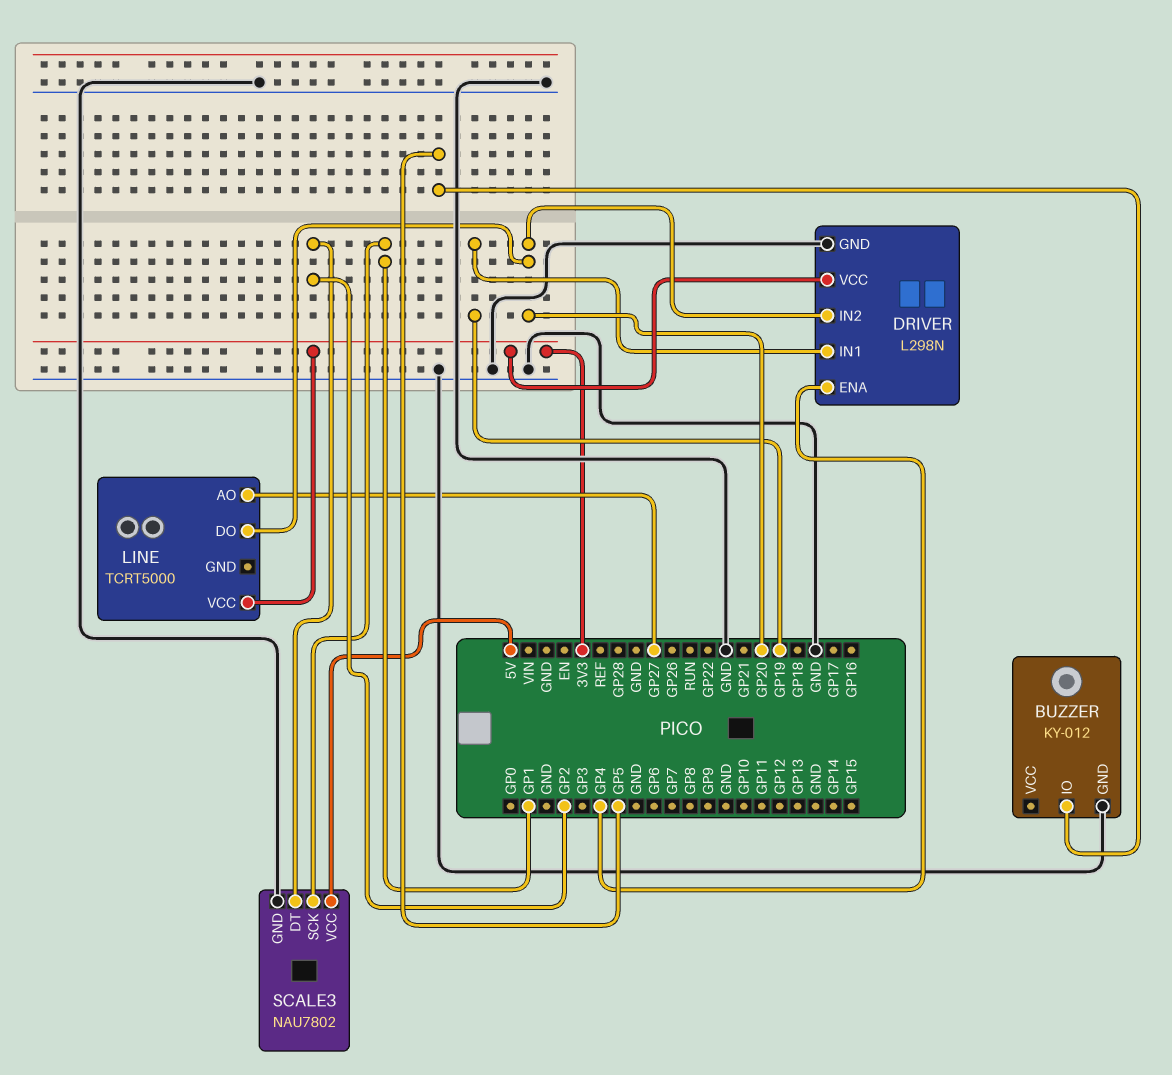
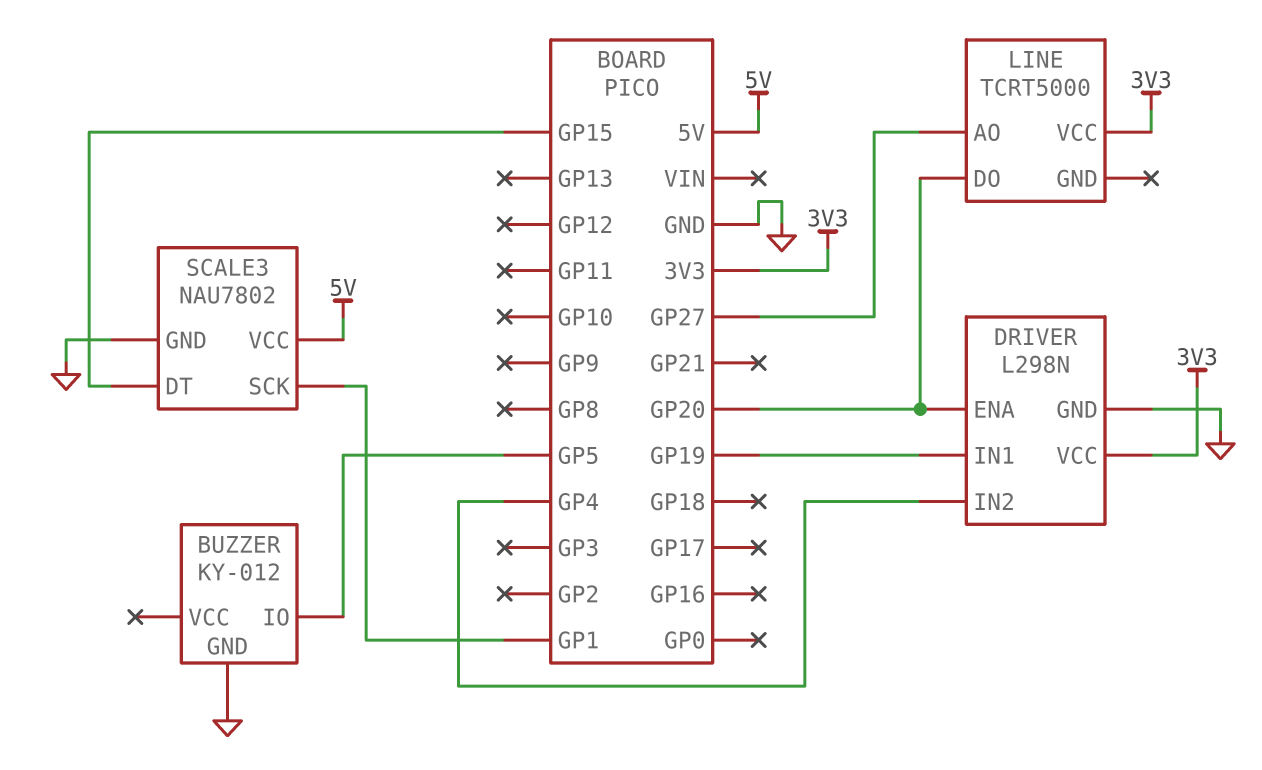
DRIVER pin ENA: GP4 -> GP20
DRIVER pin IN2: GP20 -> GP4
SCALE3 pin DT: GP2 -> GP15

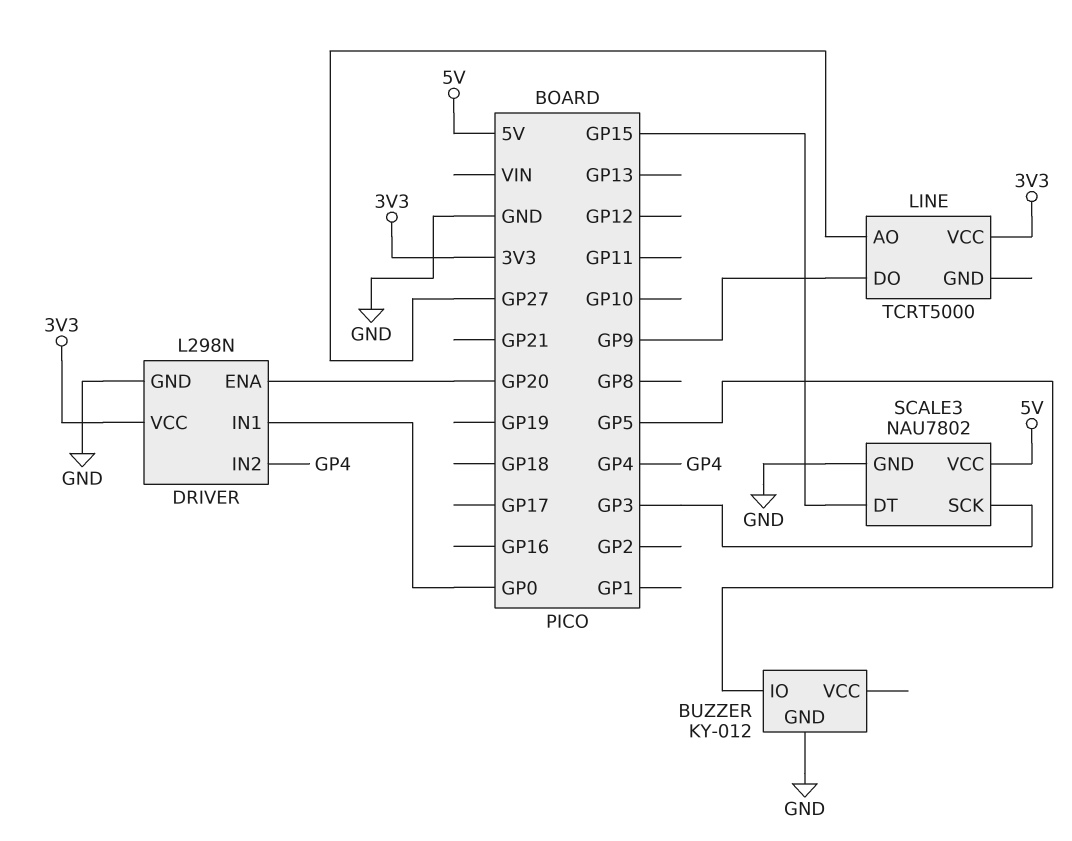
DRIVER pin IN1: GP19 -> GP0
LINE pin DO: GP20 -> GP9
SCALE3 pin SCK: GP1 -> GP3

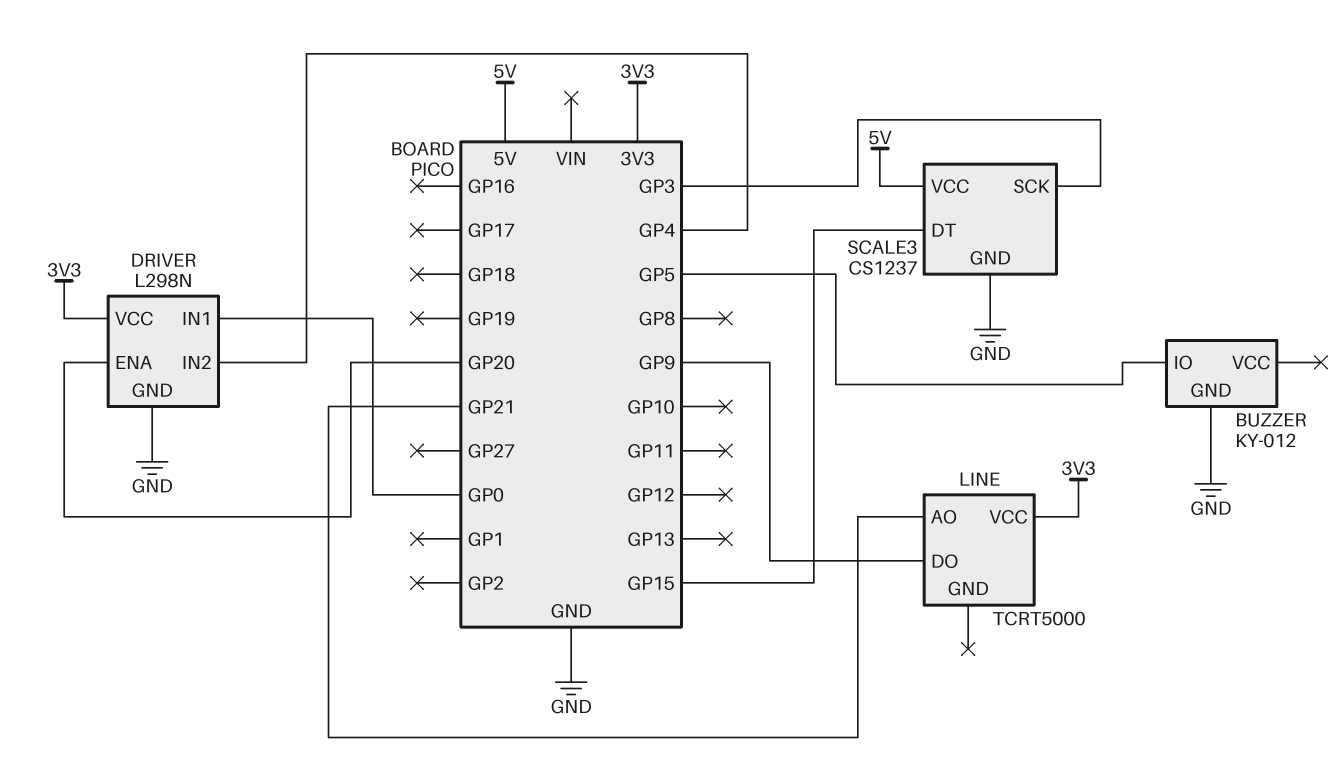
LINE pin AO: GP27 -> GP21
SCALE3: NAU7802 -> CS1237

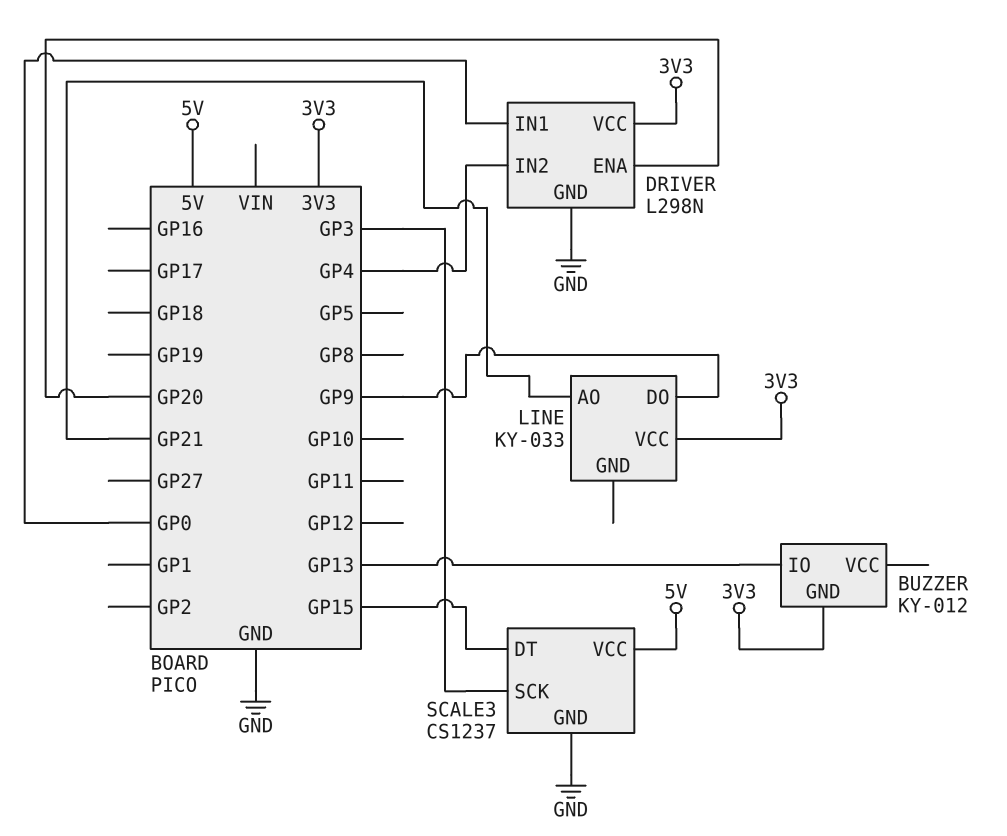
BUZZER pin GND: GND -> 3V3
BUZZER pin IO: GP5 -> GP13
LINE: TCRT5000 -> KY-033

